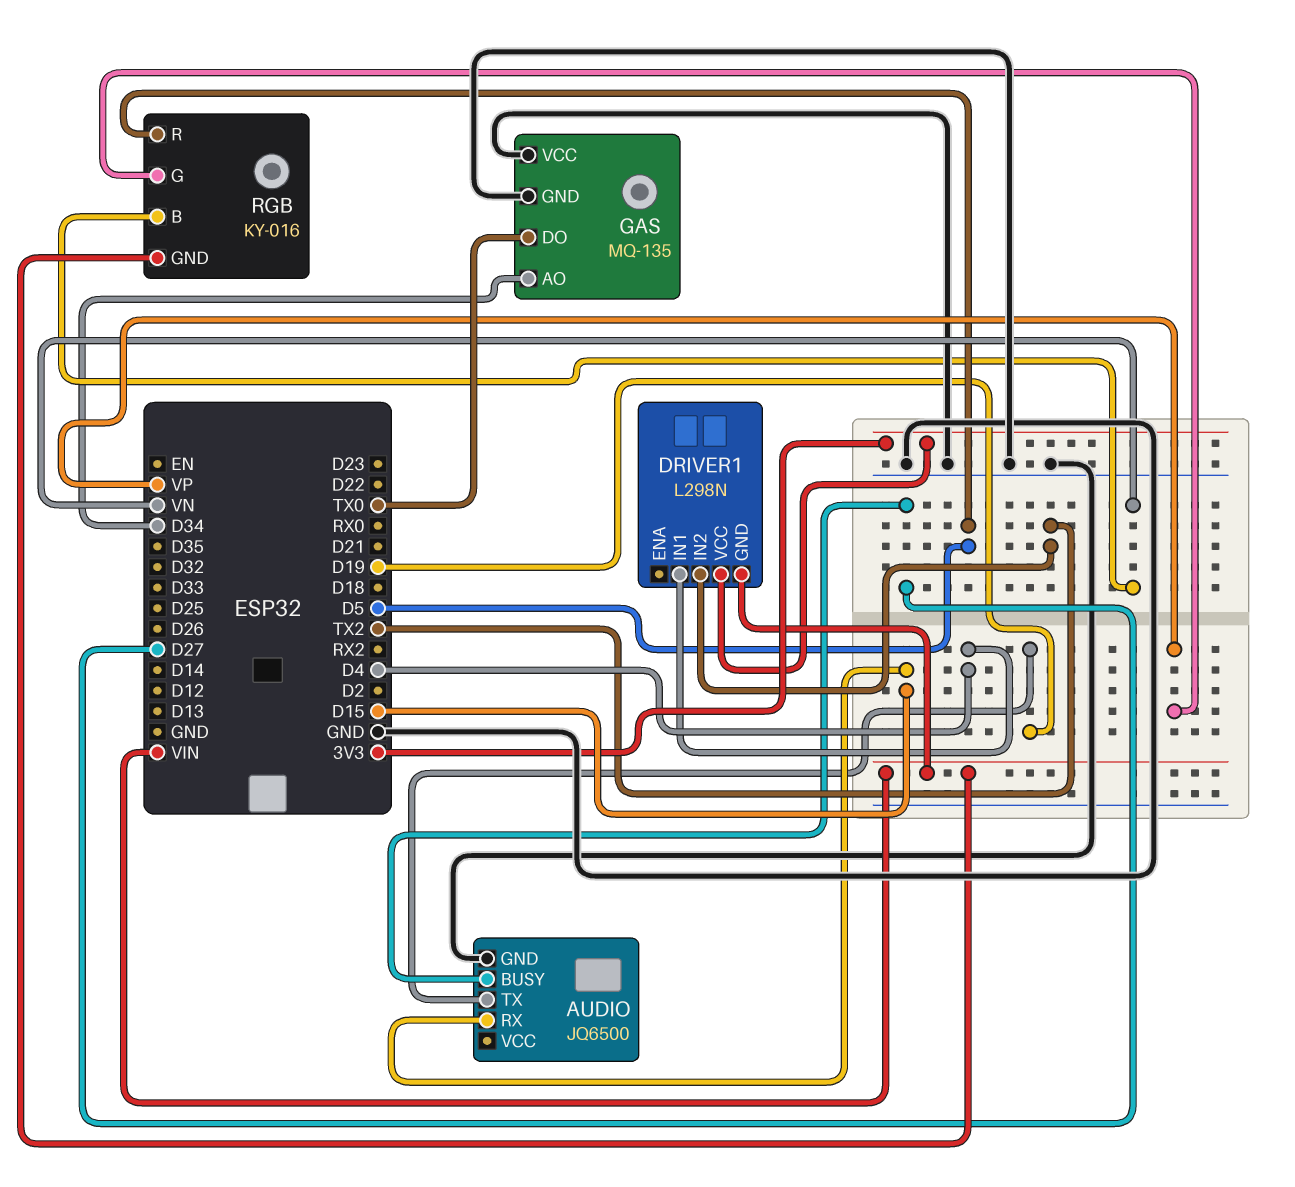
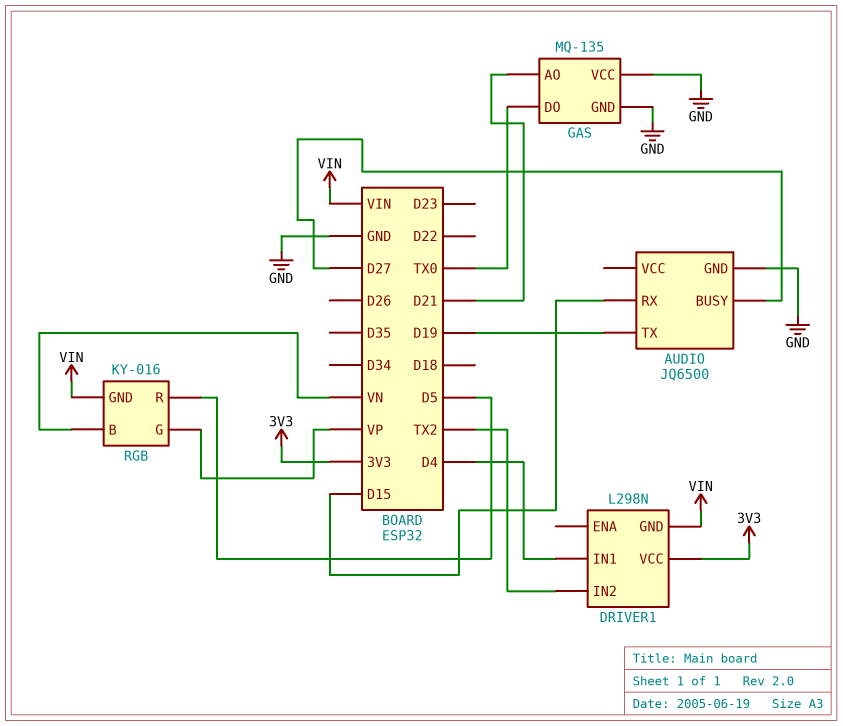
GAS pin AO: D34 -> D21

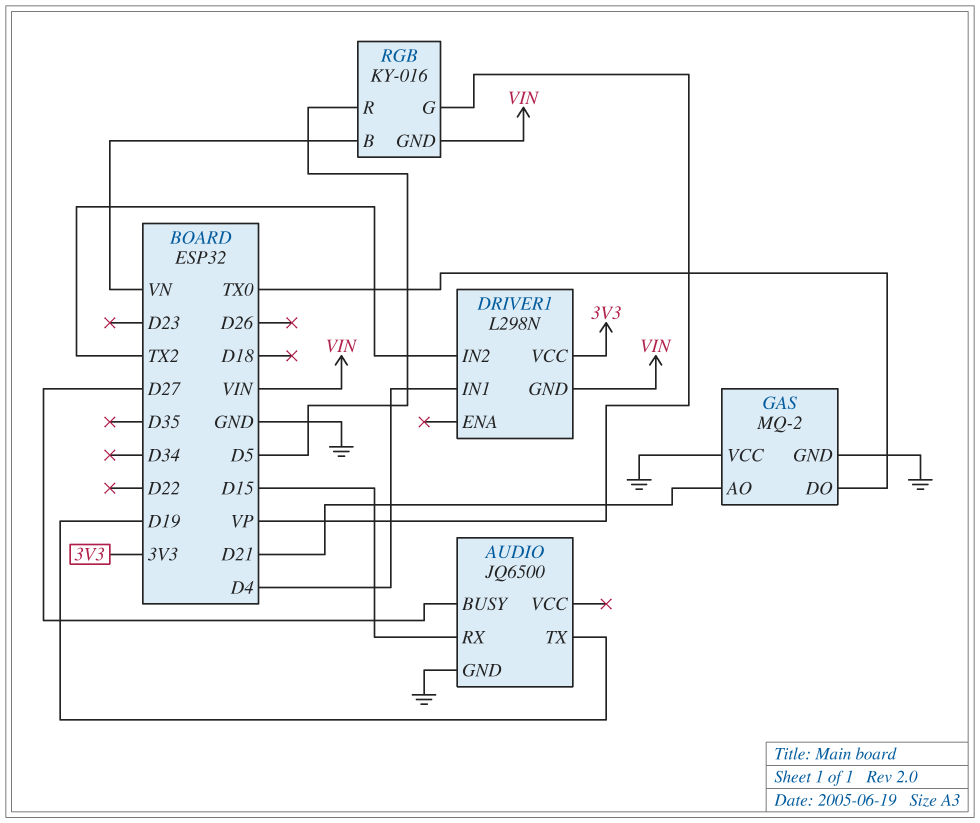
GAS: MQ-135 -> MQ-2

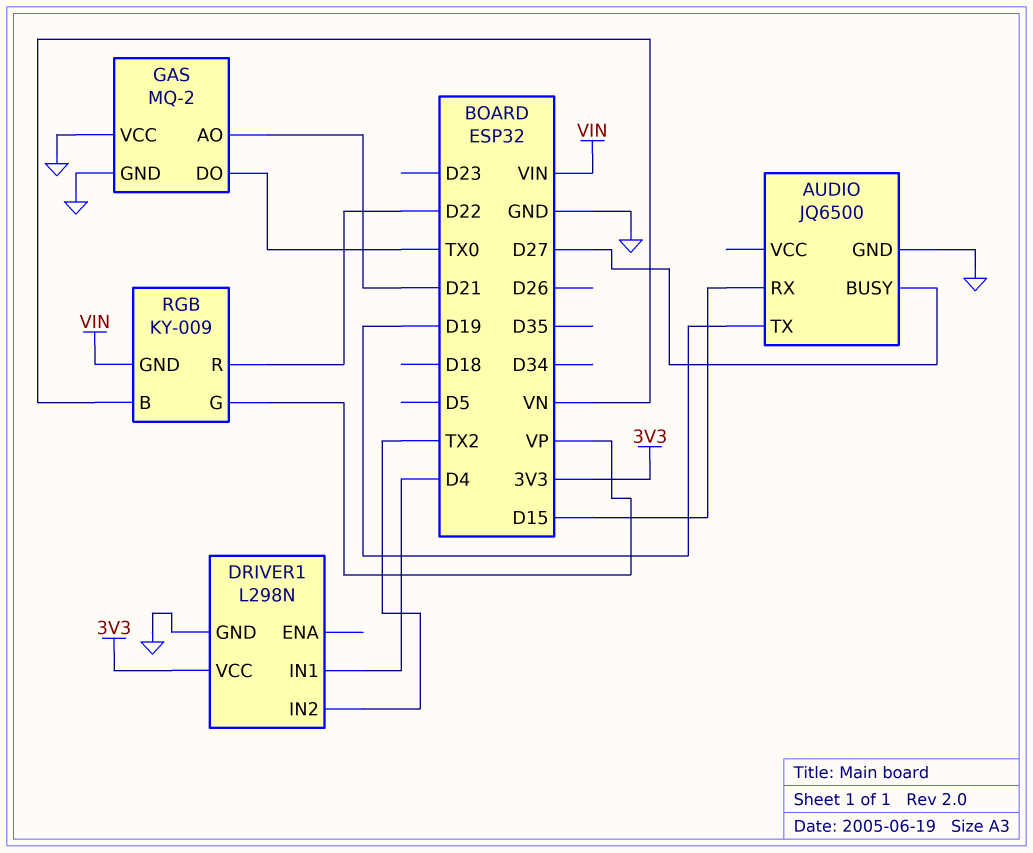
DRIVER1 pin GND: VIN -> GND
RGB: KY-016 -> KY-009
RGB pin R: D5 -> D22

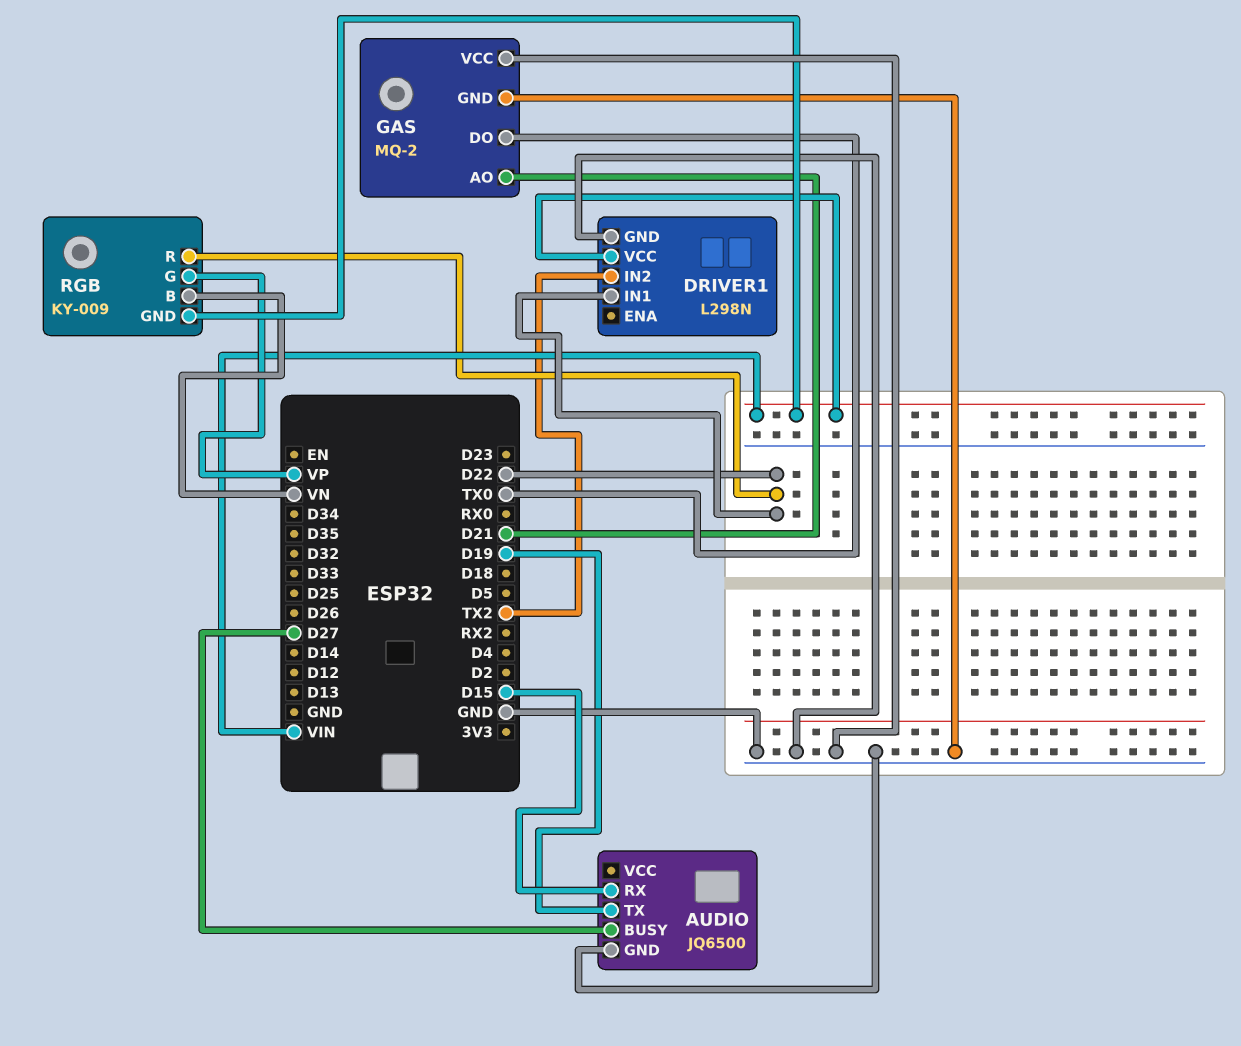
DRIVER1 pin IN1: D4 -> D22
DRIVER1 pin VCC: 3V3 -> VIN

